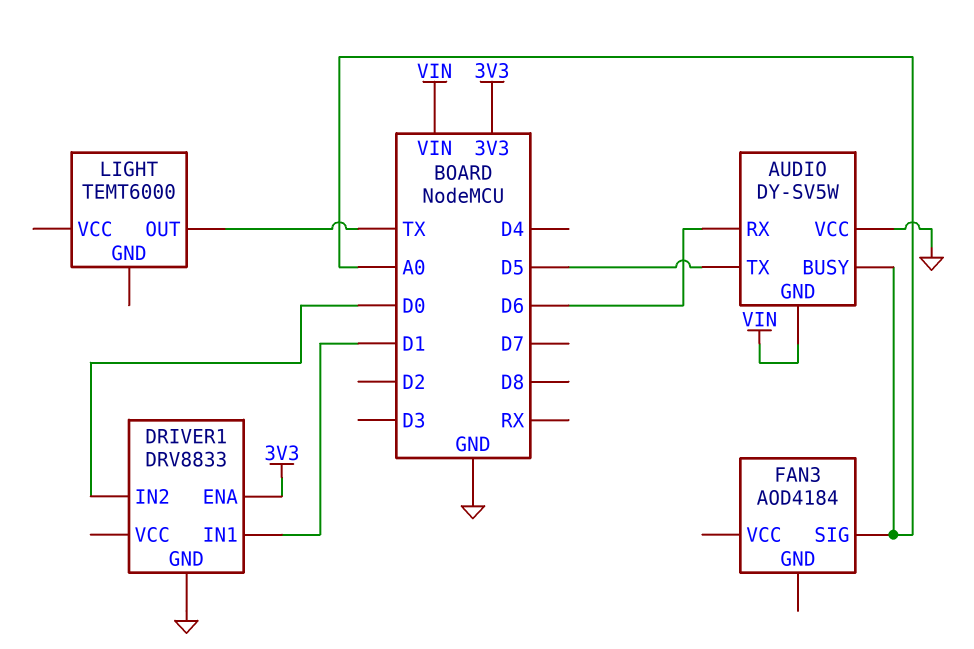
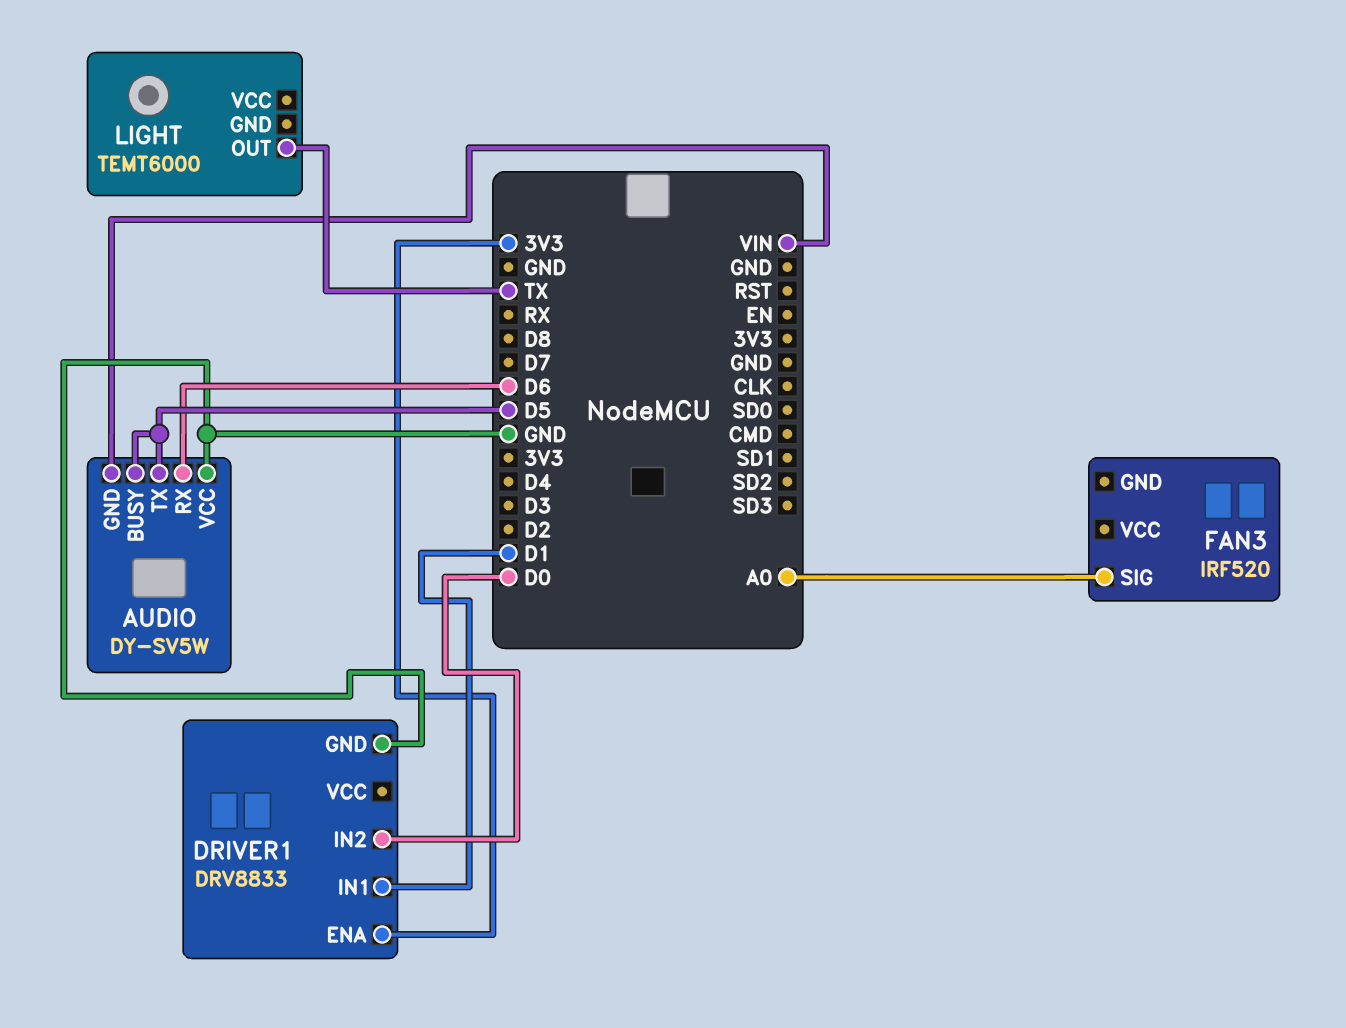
AUDIO pin BUSY: A0 -> D5
FAN3: AOD4184 -> IRF520

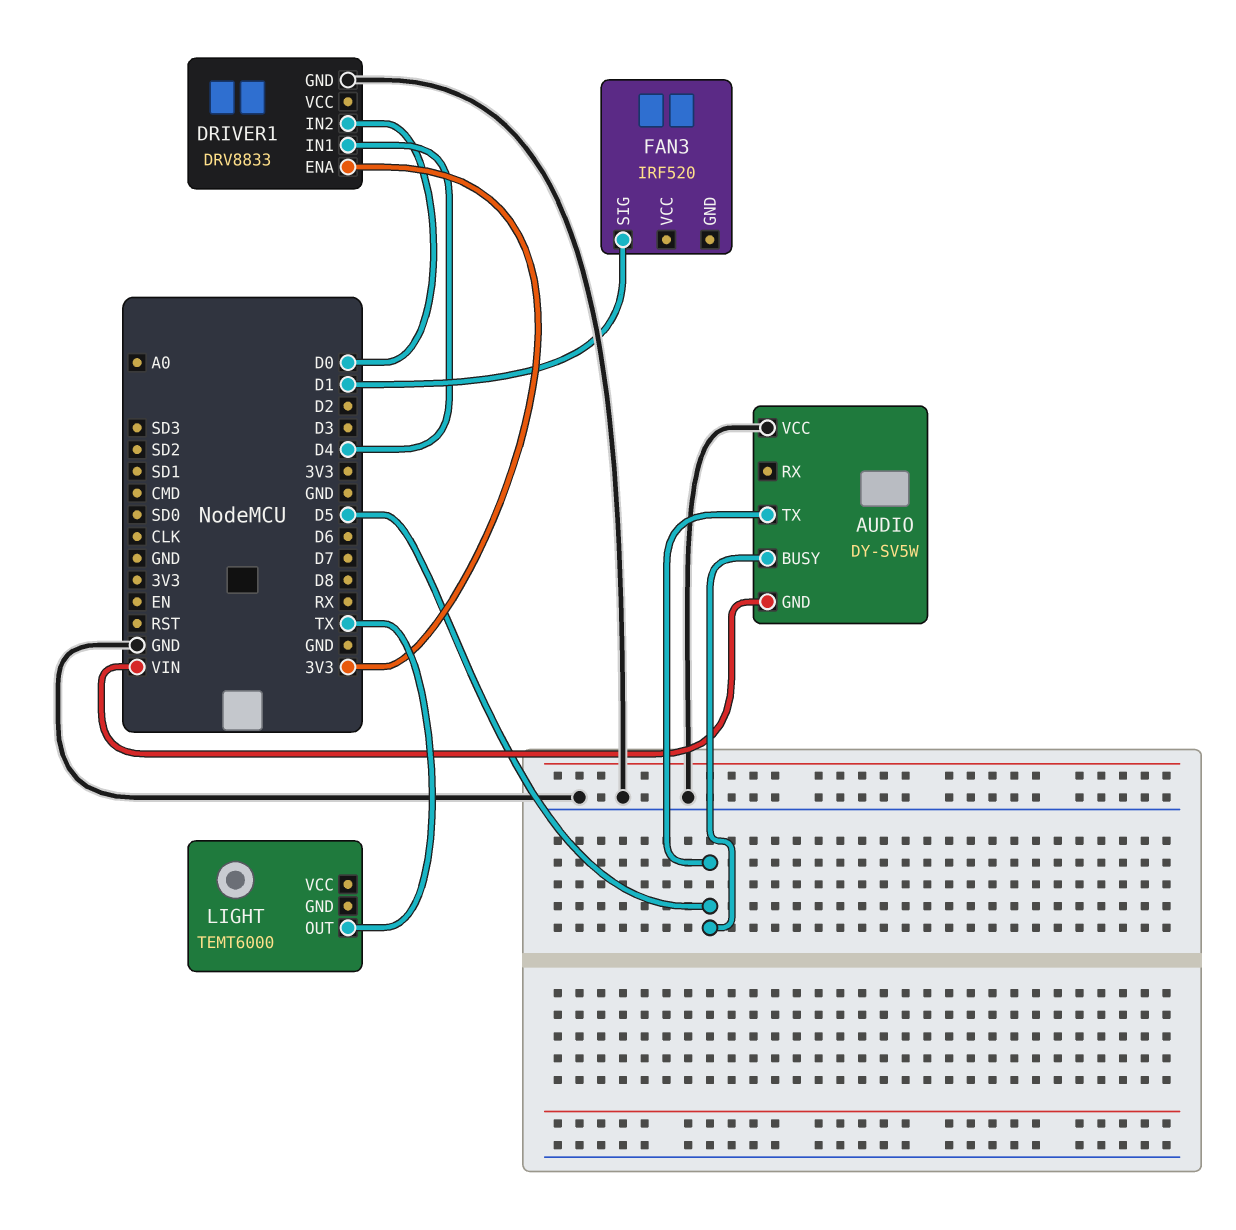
AUDIO pin RX: D6 -> none
DRIVER1 pin IN1: D1 -> D4
FAN3 pin SIG: A0 -> D1

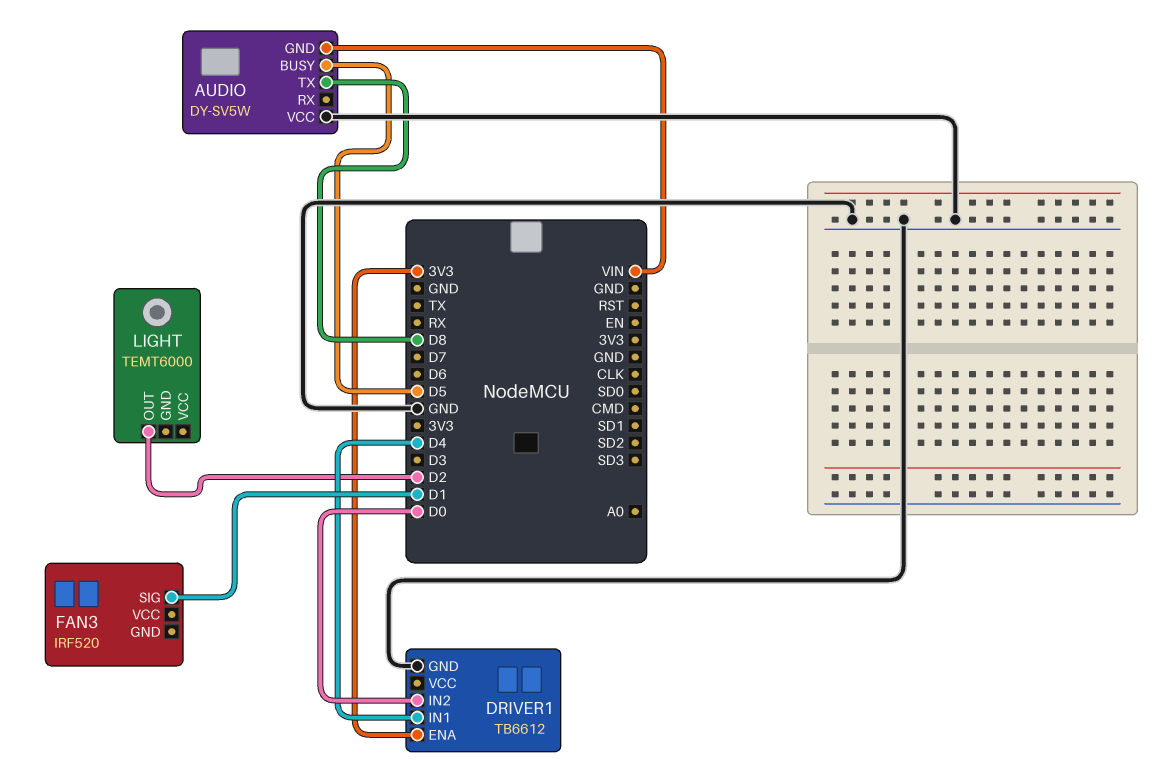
AUDIO pin TX: D5 -> D8
DRIVER1: DRV8833 -> TB6612
LIGHT pin OUT: TX -> D2

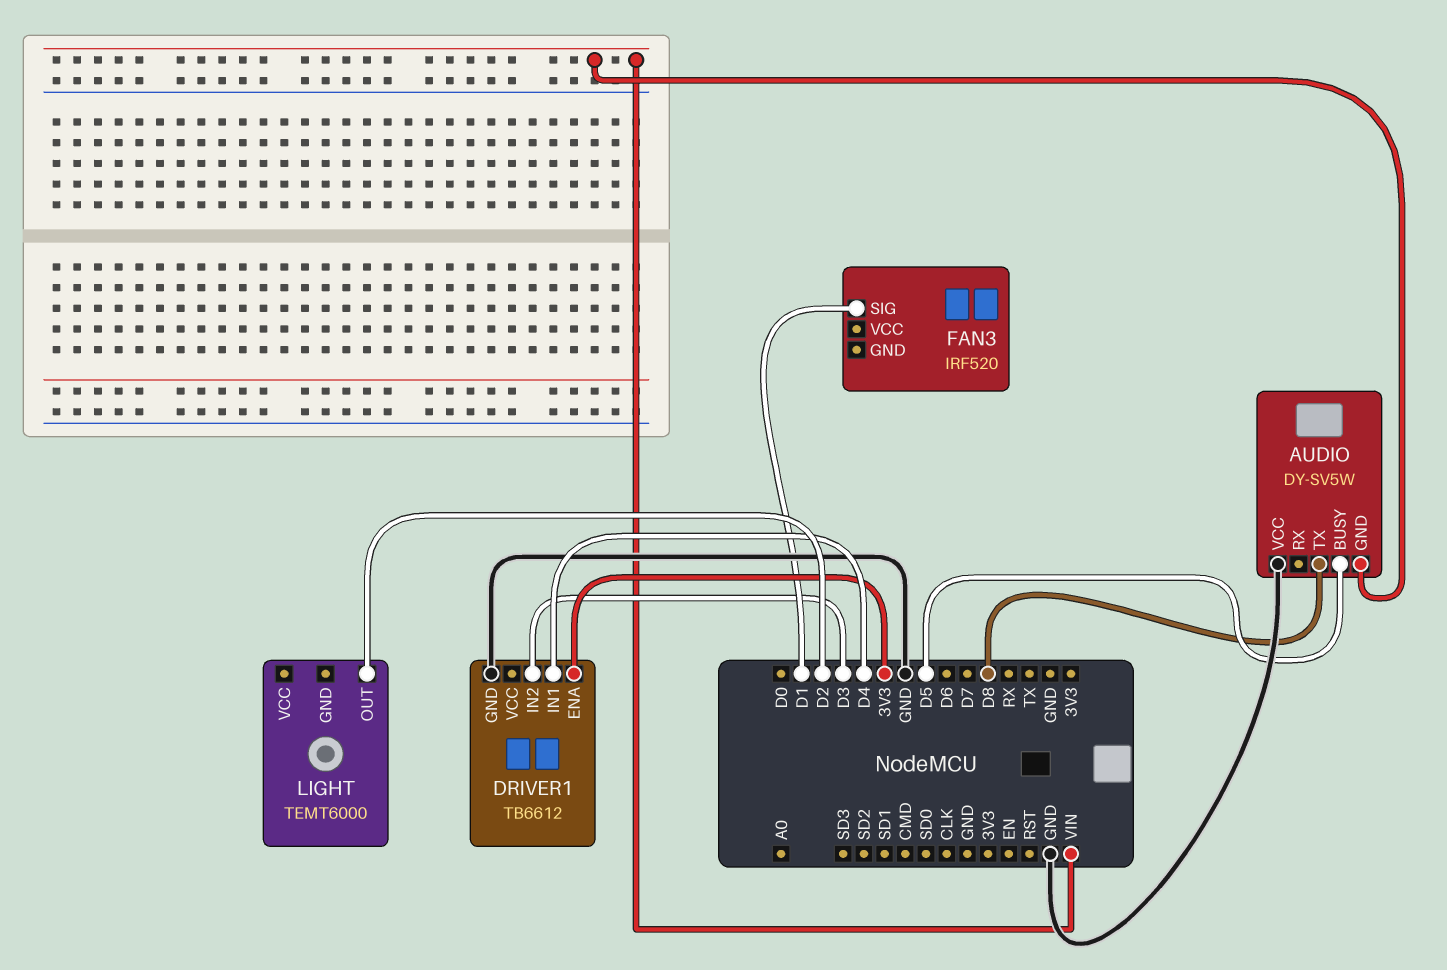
DRIVER1 pin IN2: D0 -> D3

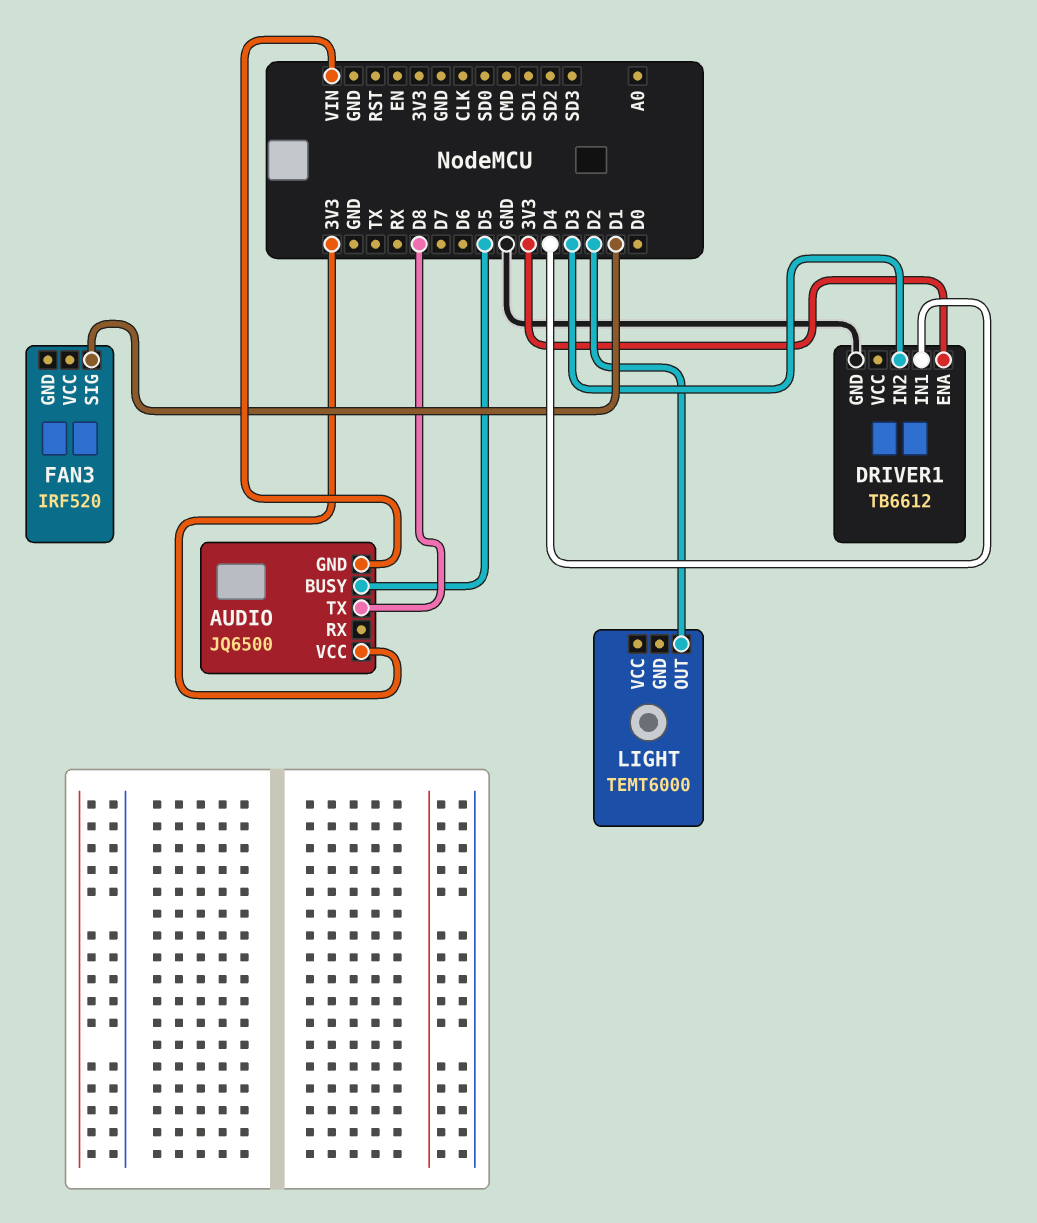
AUDIO: DY-SV5W -> JQ6500
AUDIO pin VCC: GND -> 3V3

